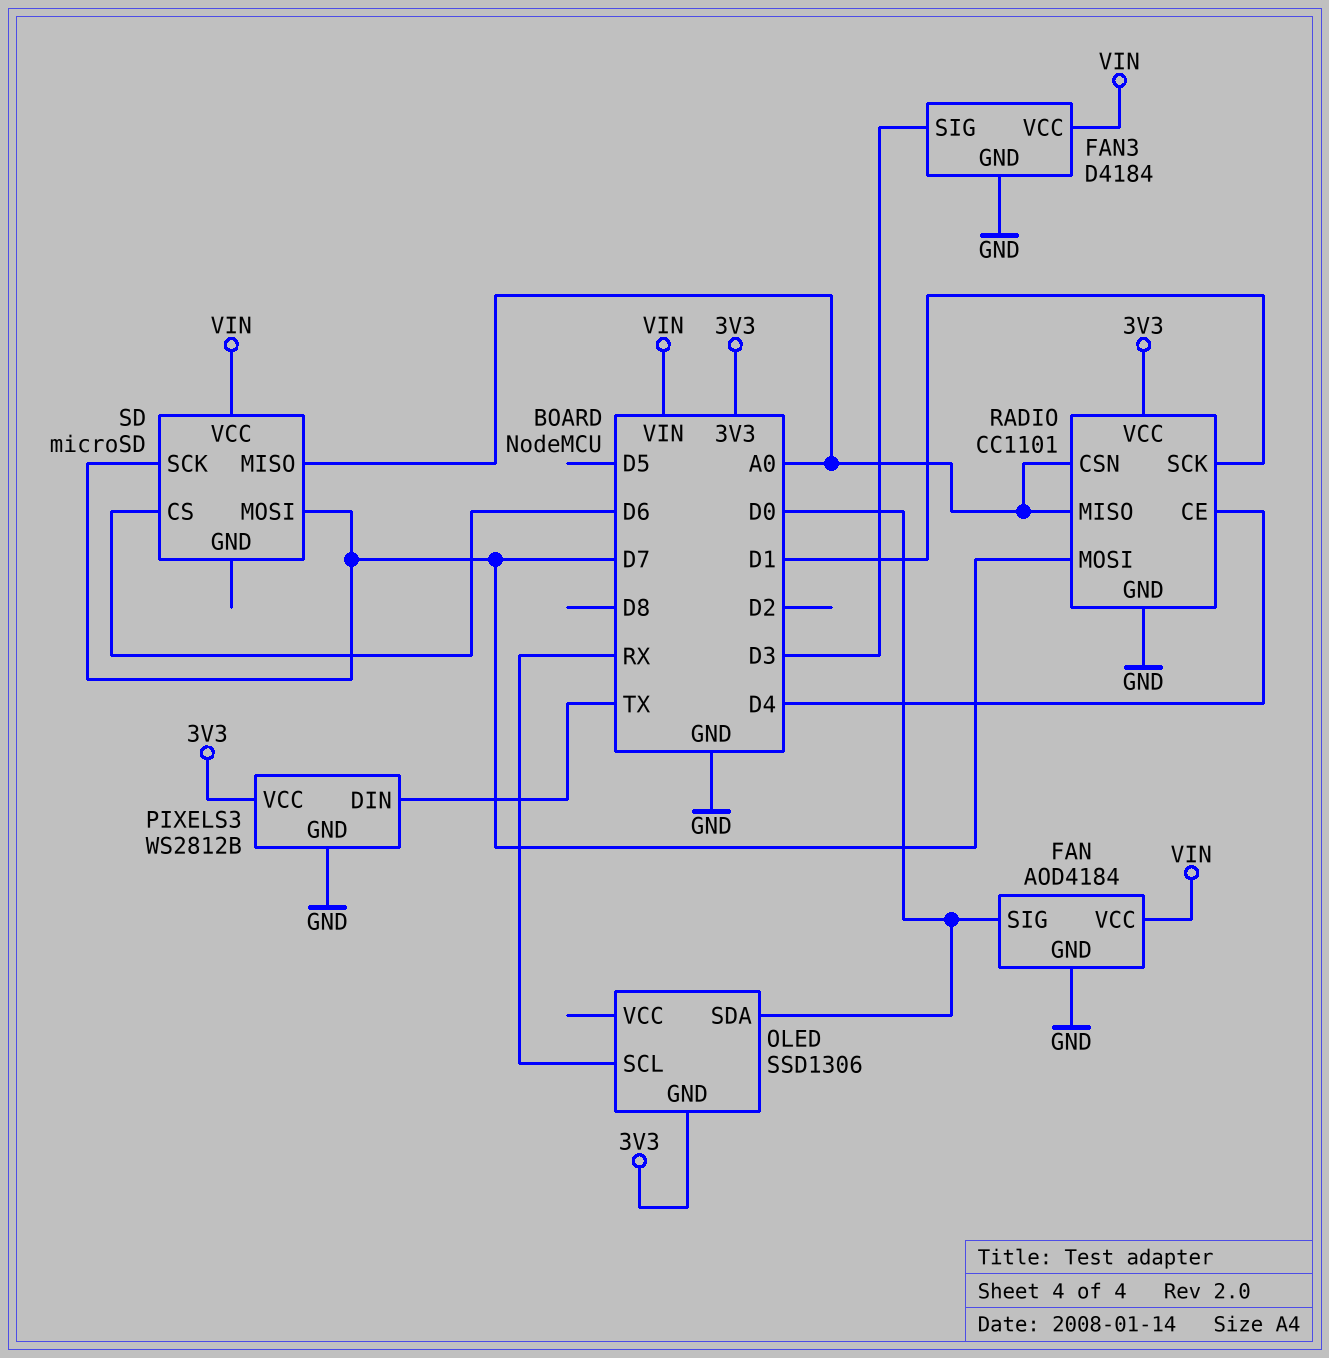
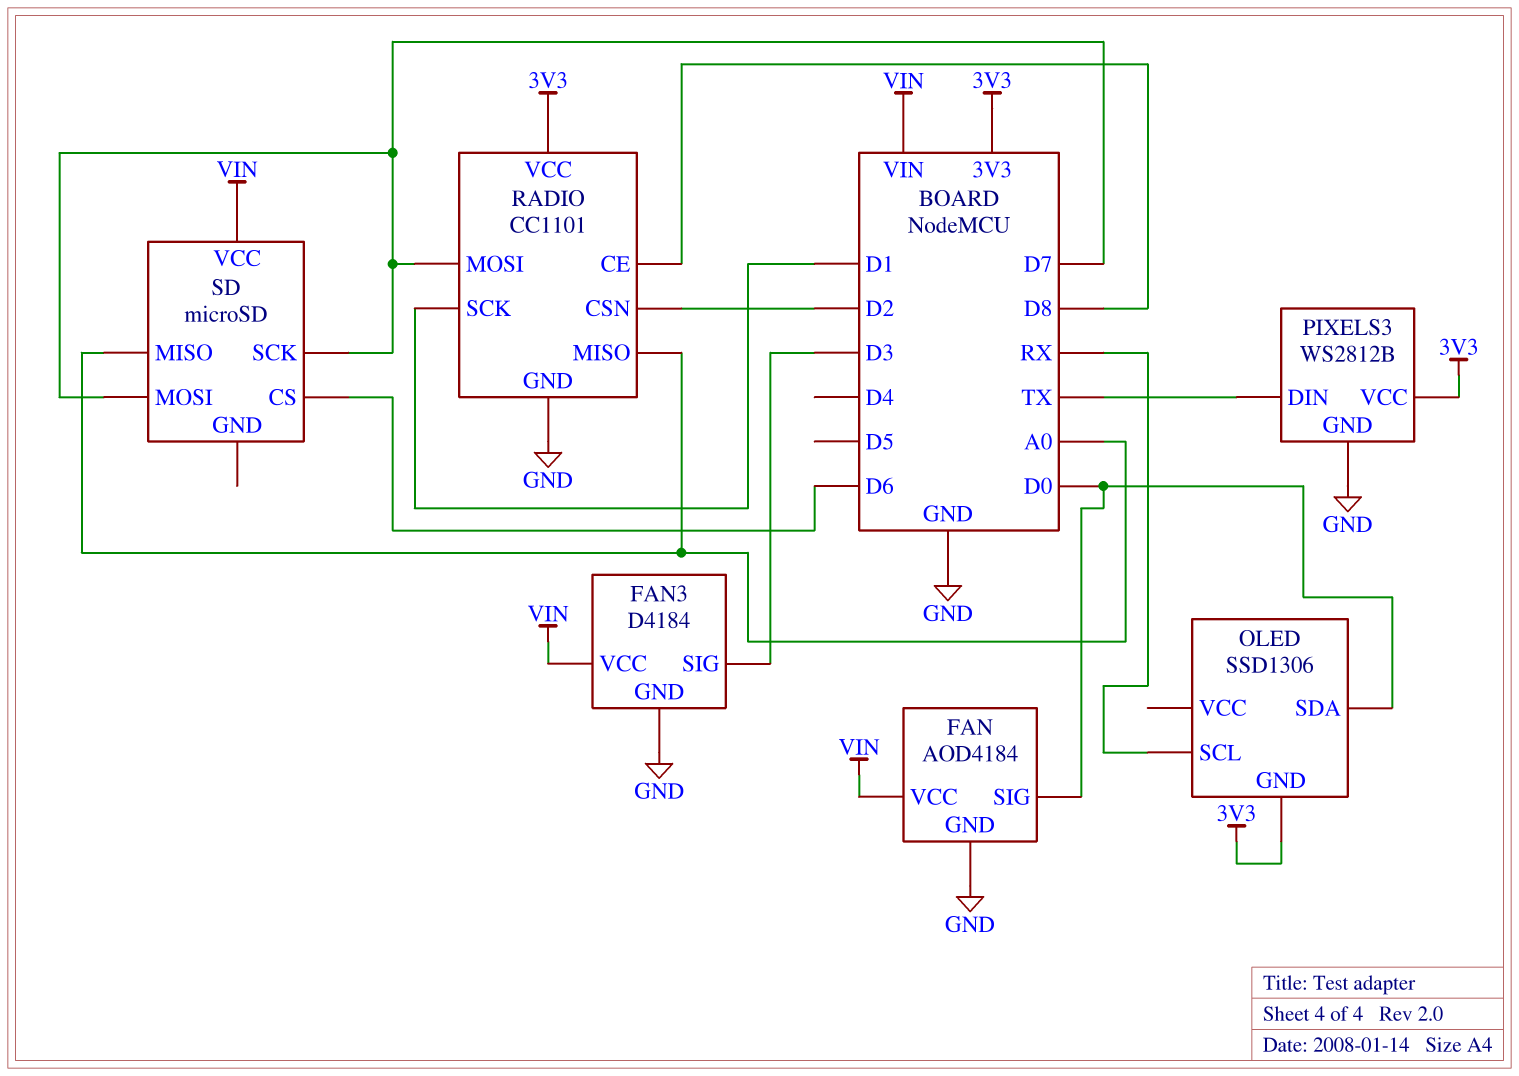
RADIO pin CE: D4 -> D8
RADIO pin CSN: A0 -> D2

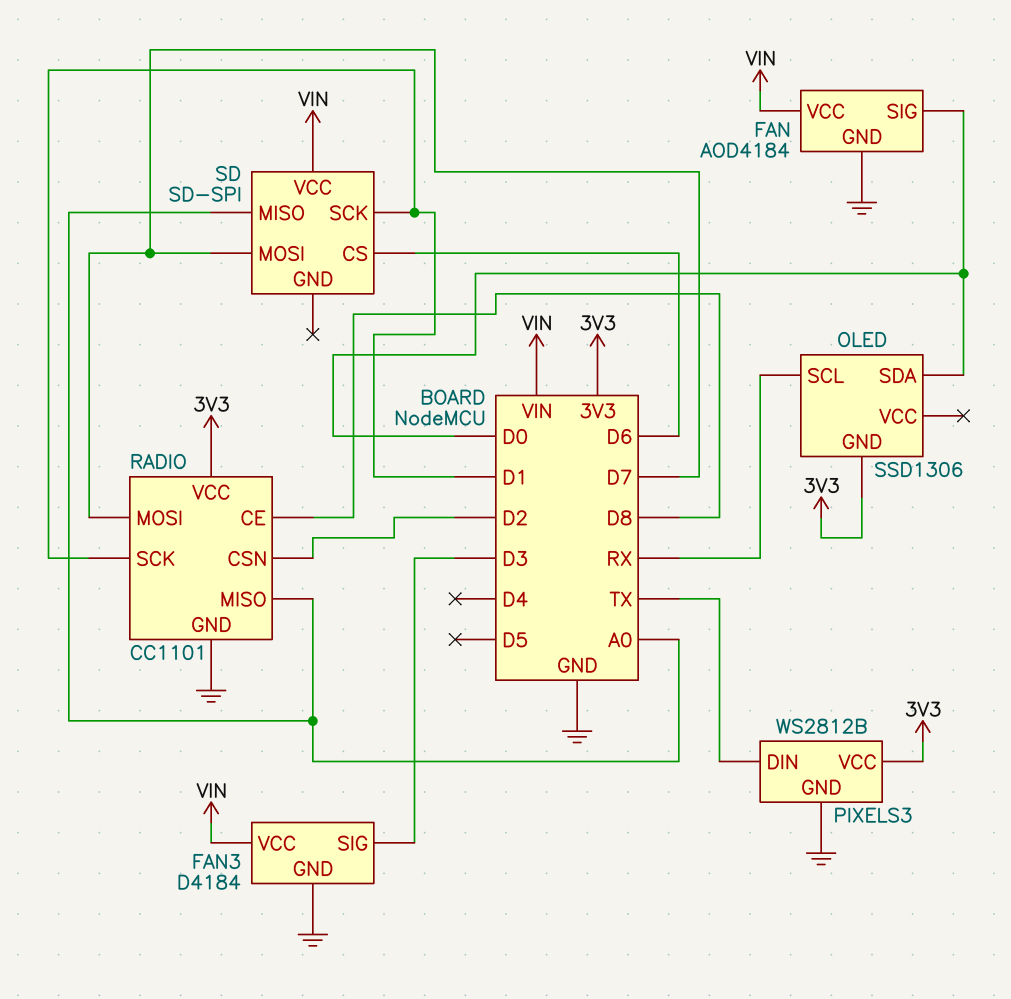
SD: microSD -> SD-SPI
SD pin SCK: D7 -> D1

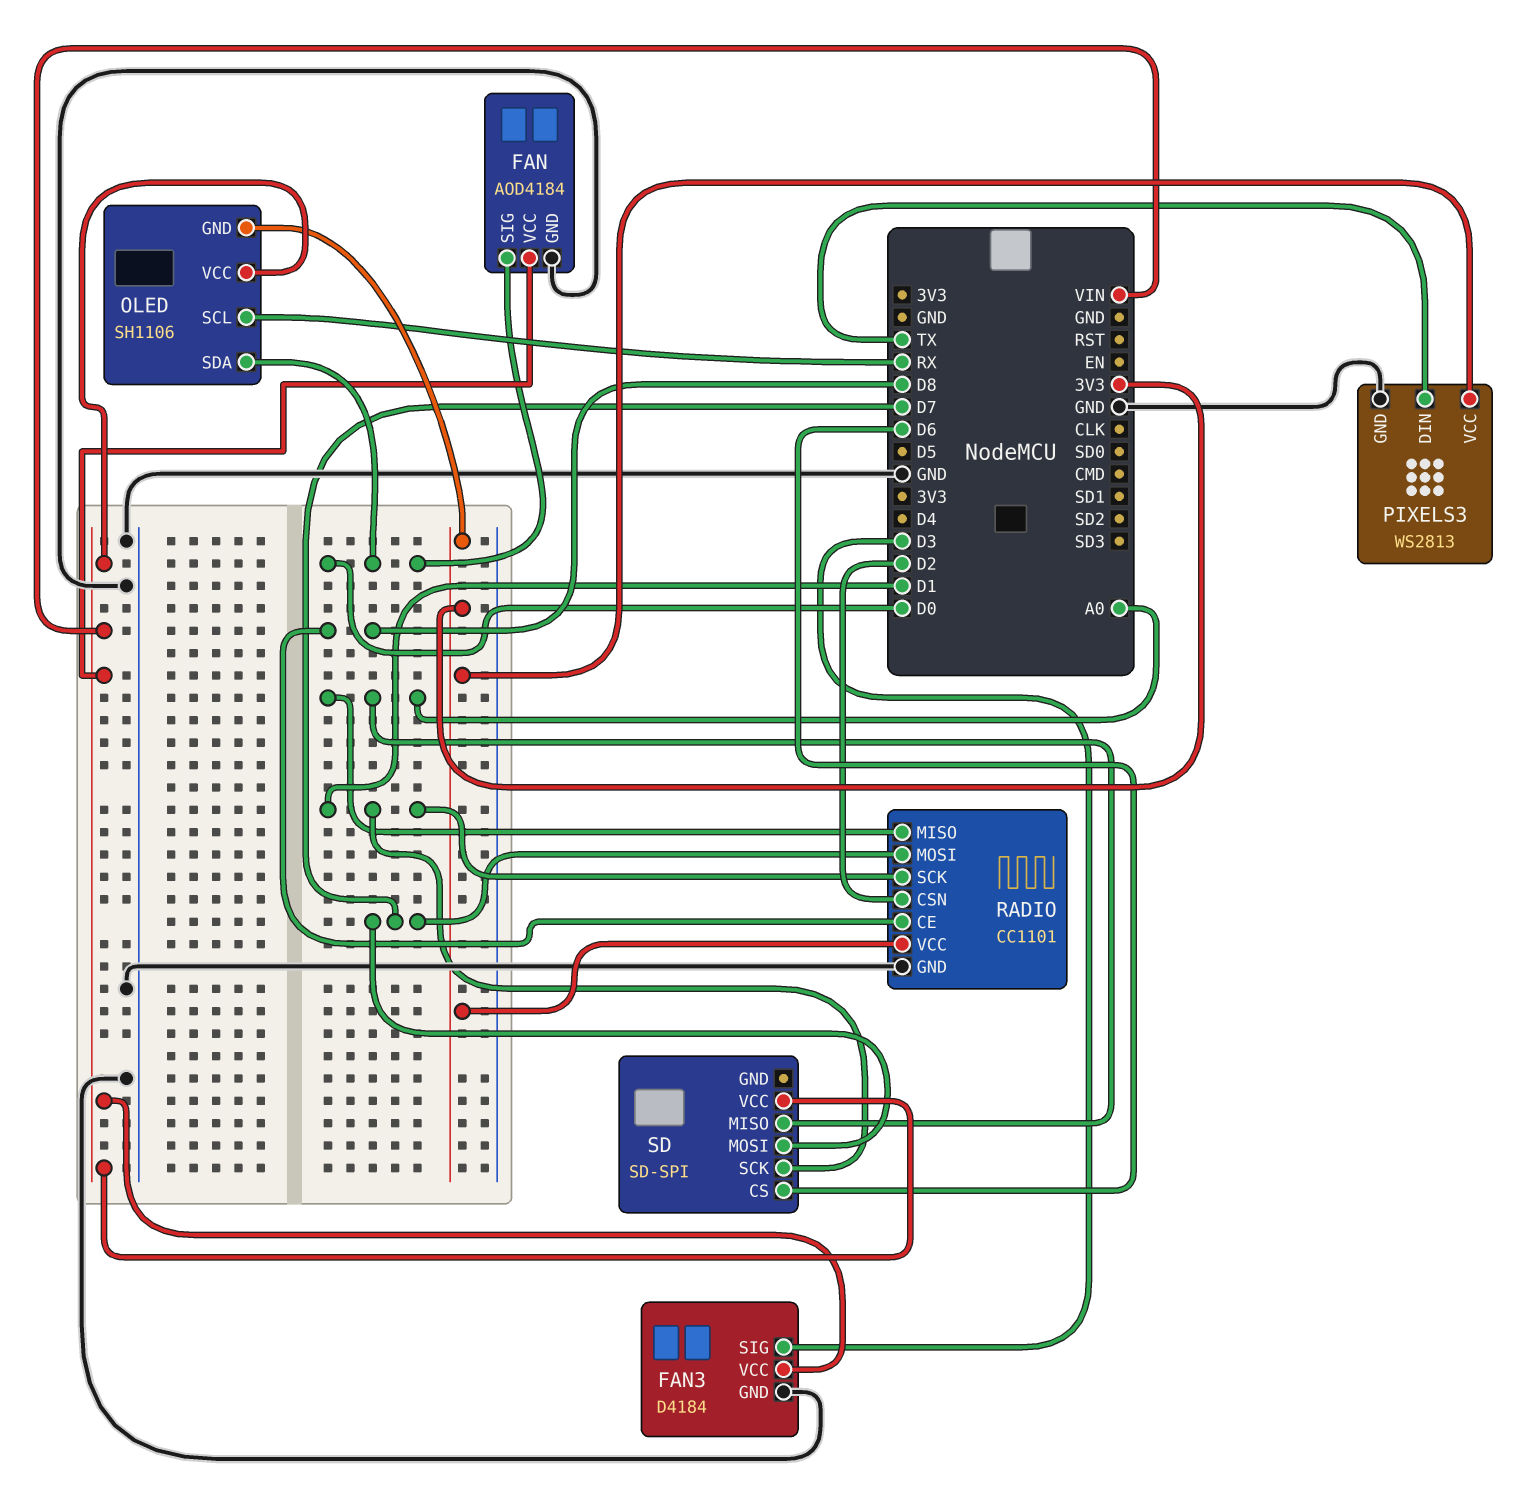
OLED: SSD1306 -> SH1106
OLED pin VCC: none -> VIN
PIXELS3: WS2812B -> WS2813

